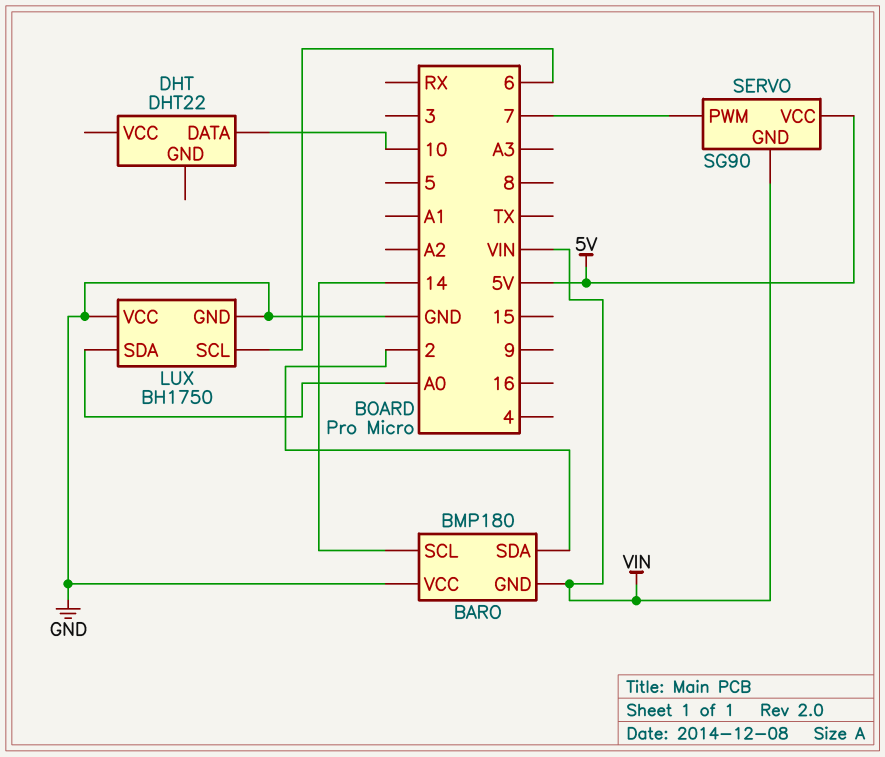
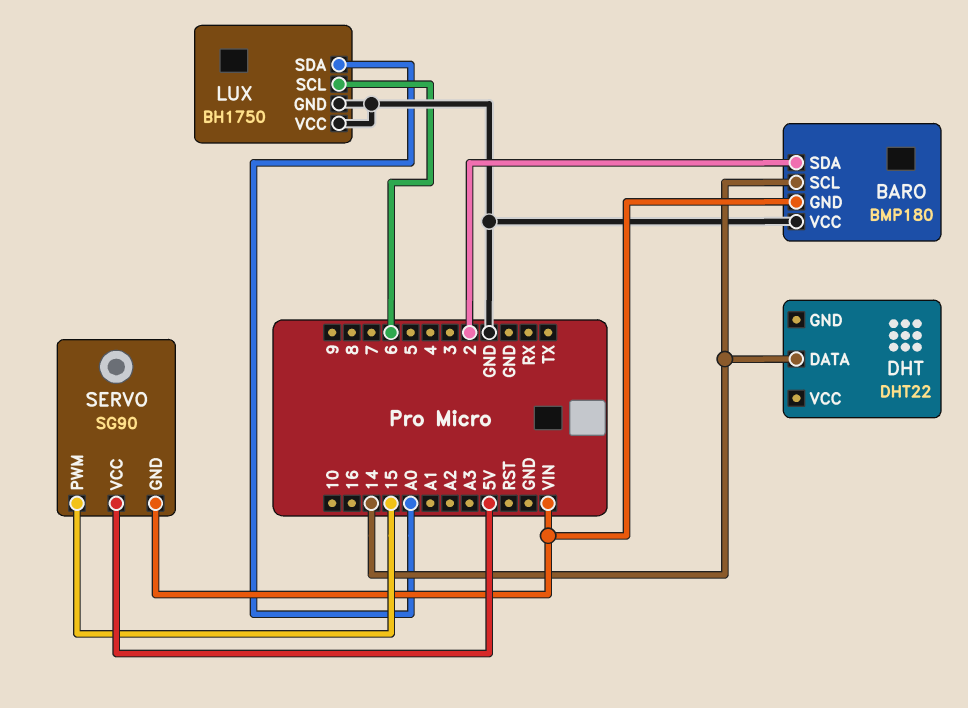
DHT pin DATA: 10 -> 14
SERVO pin PWM: 7 -> 15

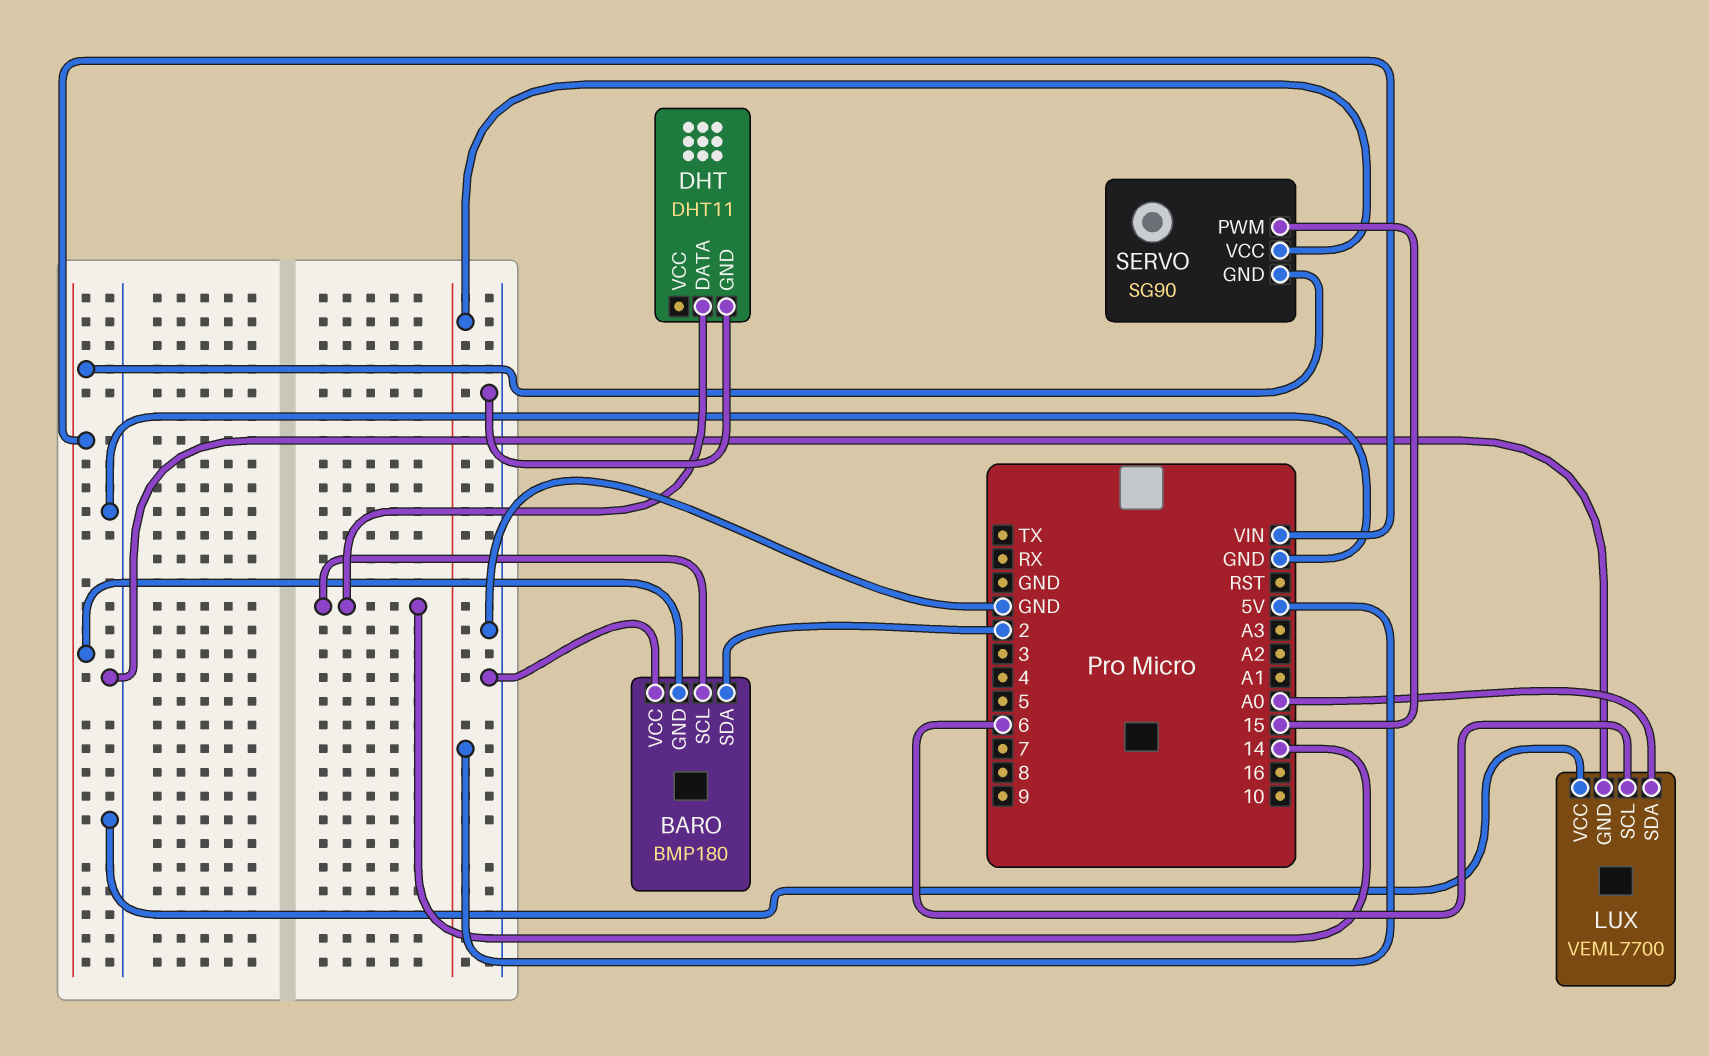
DHT: DHT22 -> DHT11
DHT pin GND: none -> GND
LUX: BH1750 -> VEML7700

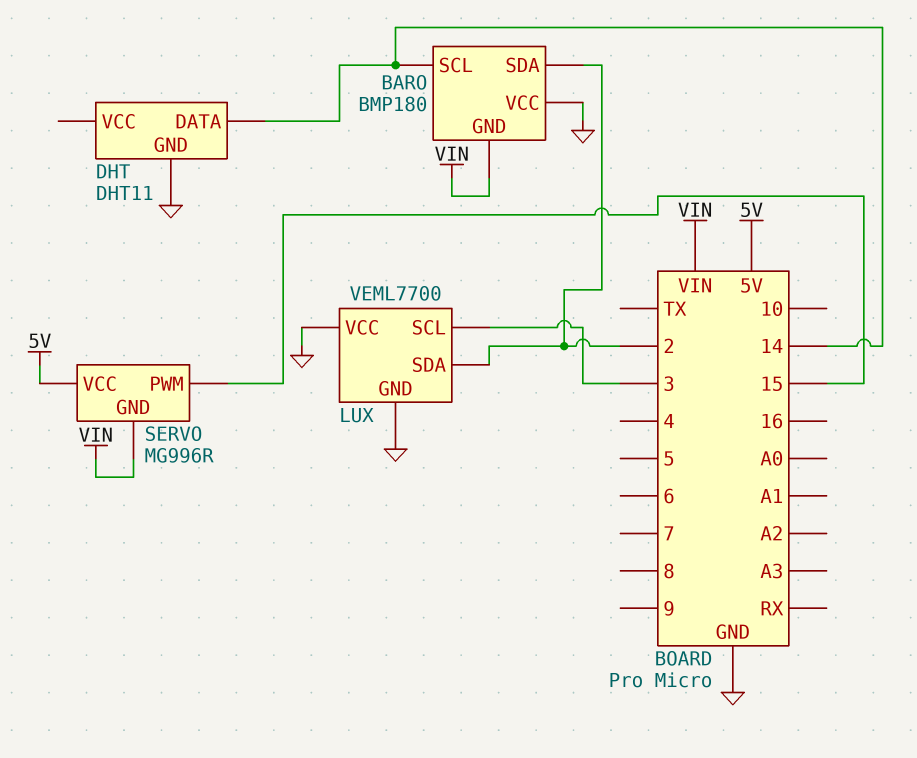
LUX pin SCL: 6 -> 3
LUX pin SDA: A0 -> 2
SERVO: SG90 -> MG996R

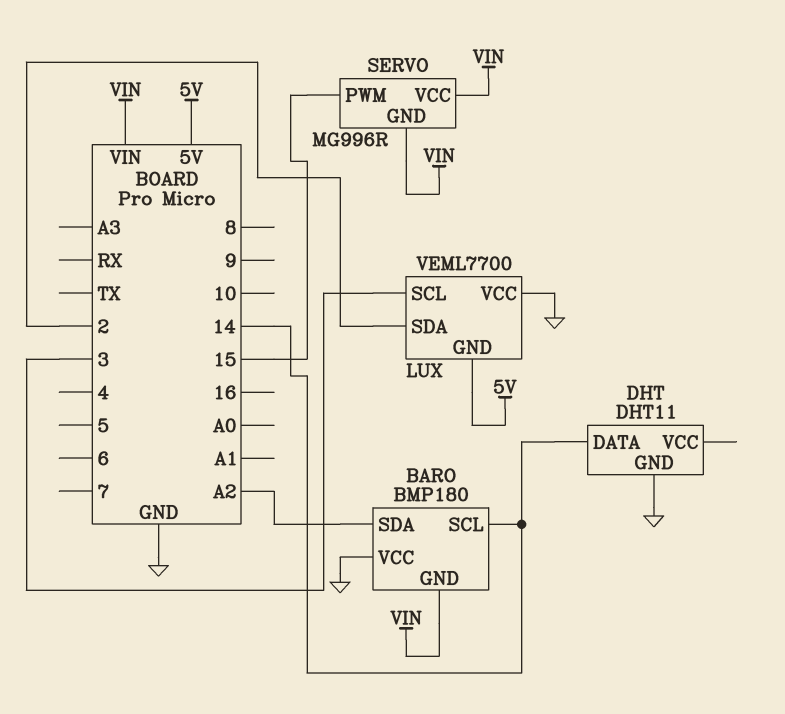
BARO pin SDA: 2 -> A2
LUX pin GND: GND -> 5V
SERVO pin VCC: 5V -> VIN

